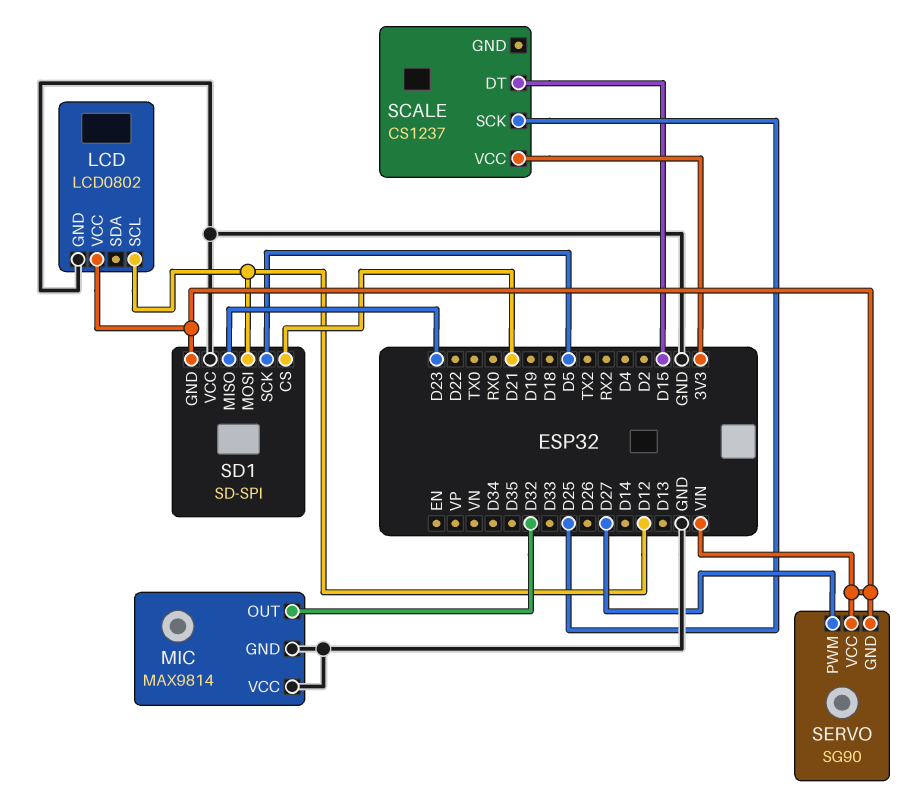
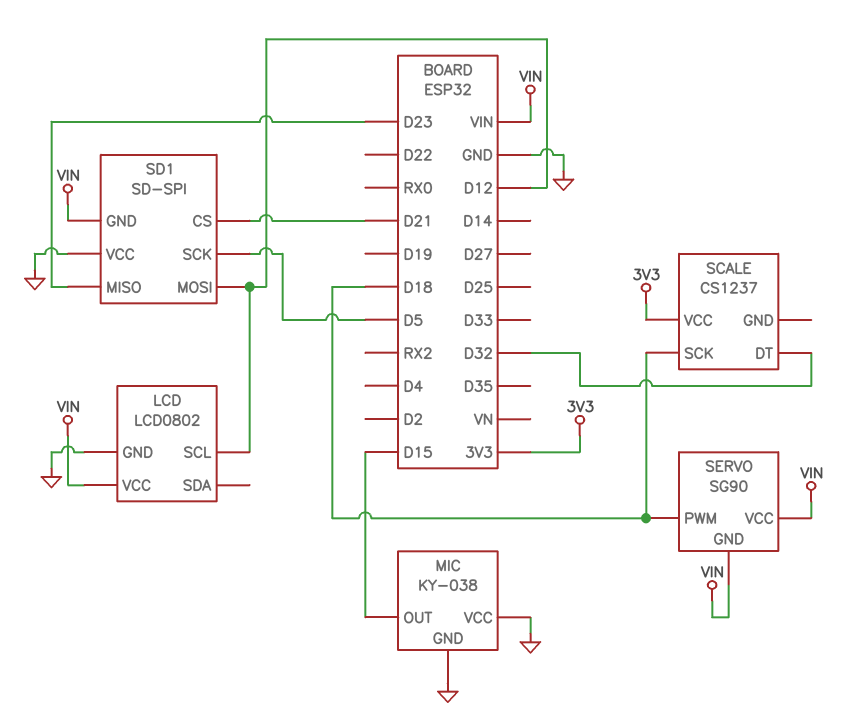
MIC: MAX9814 -> KY-038
MIC pin OUT: D32 -> D15
SCALE pin DT: D15 -> D32
SCALE pin SCK: D25 -> D18
SERVO pin PWM: D27 -> D18

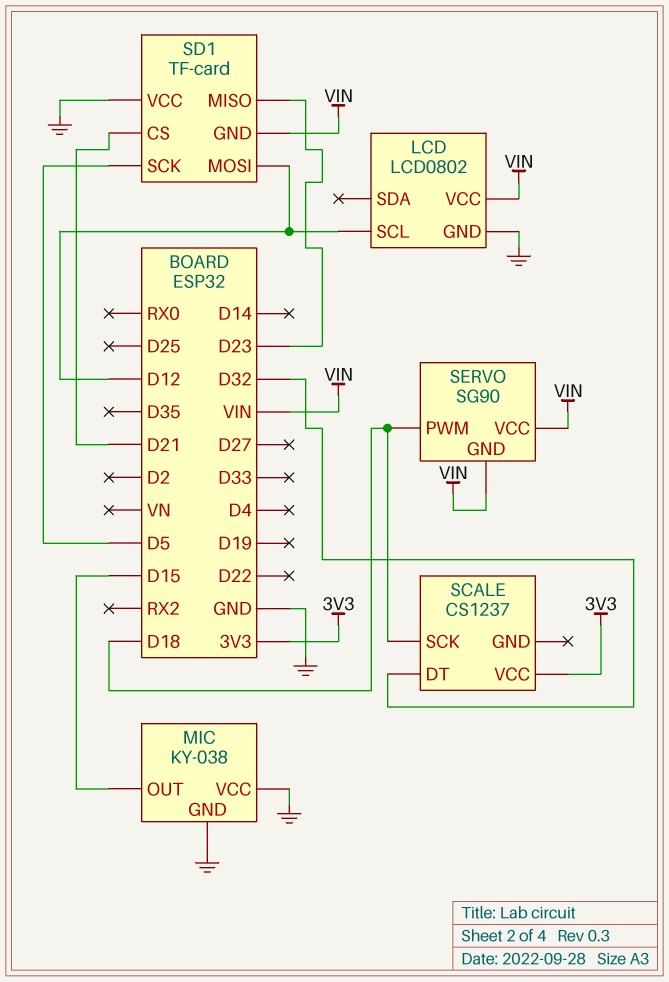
SD1: SD-SPI -> TF-card

